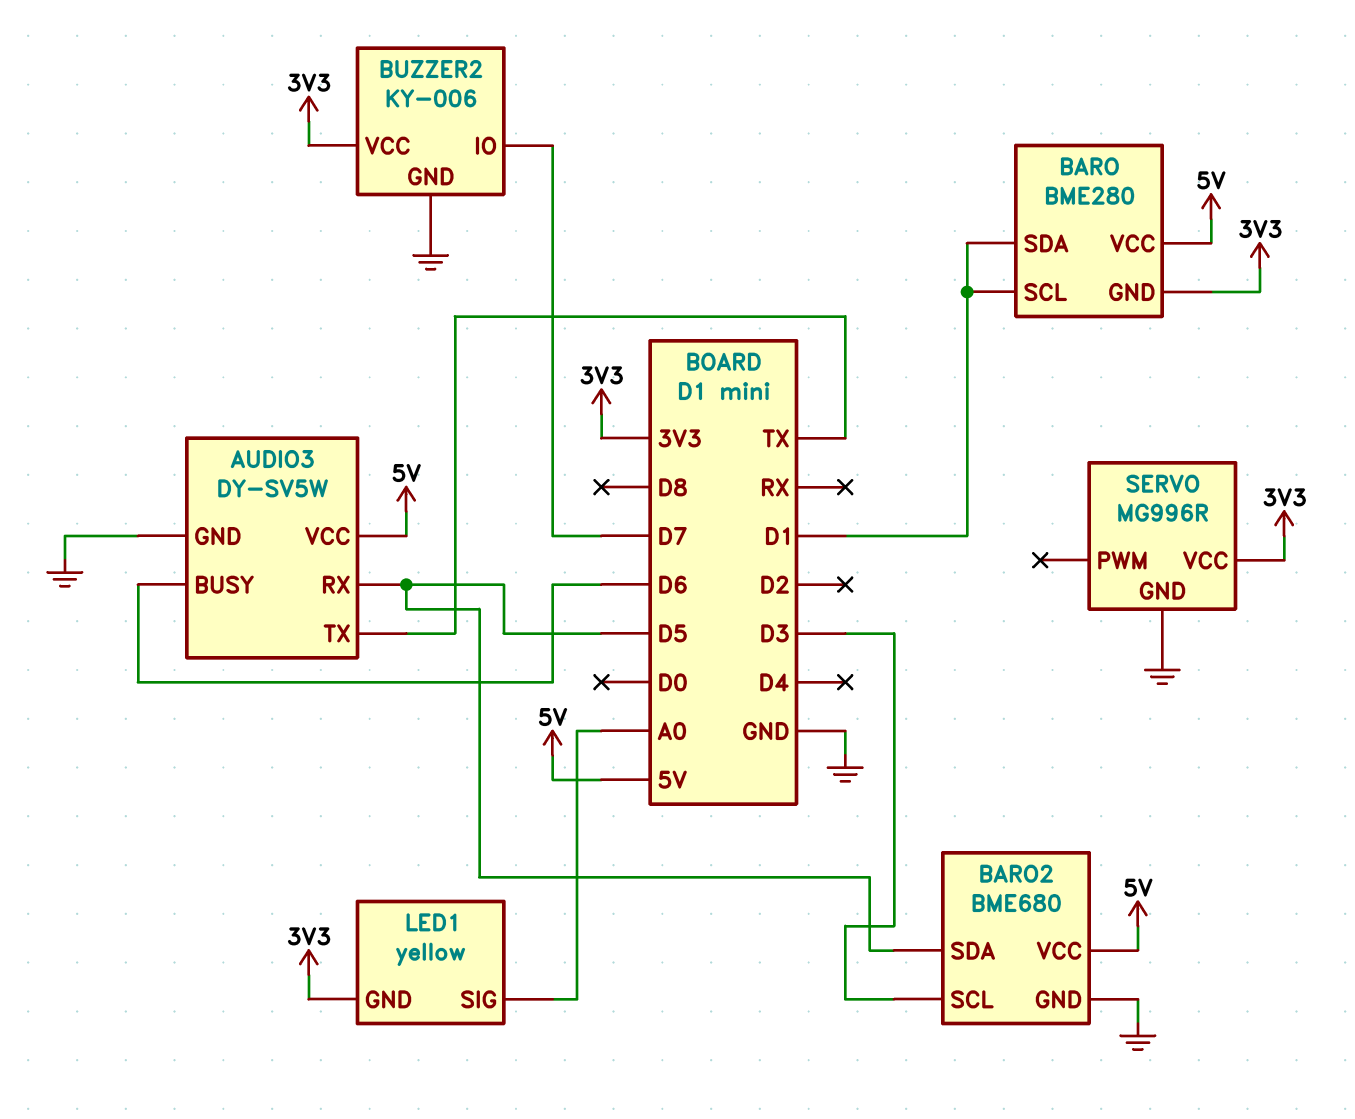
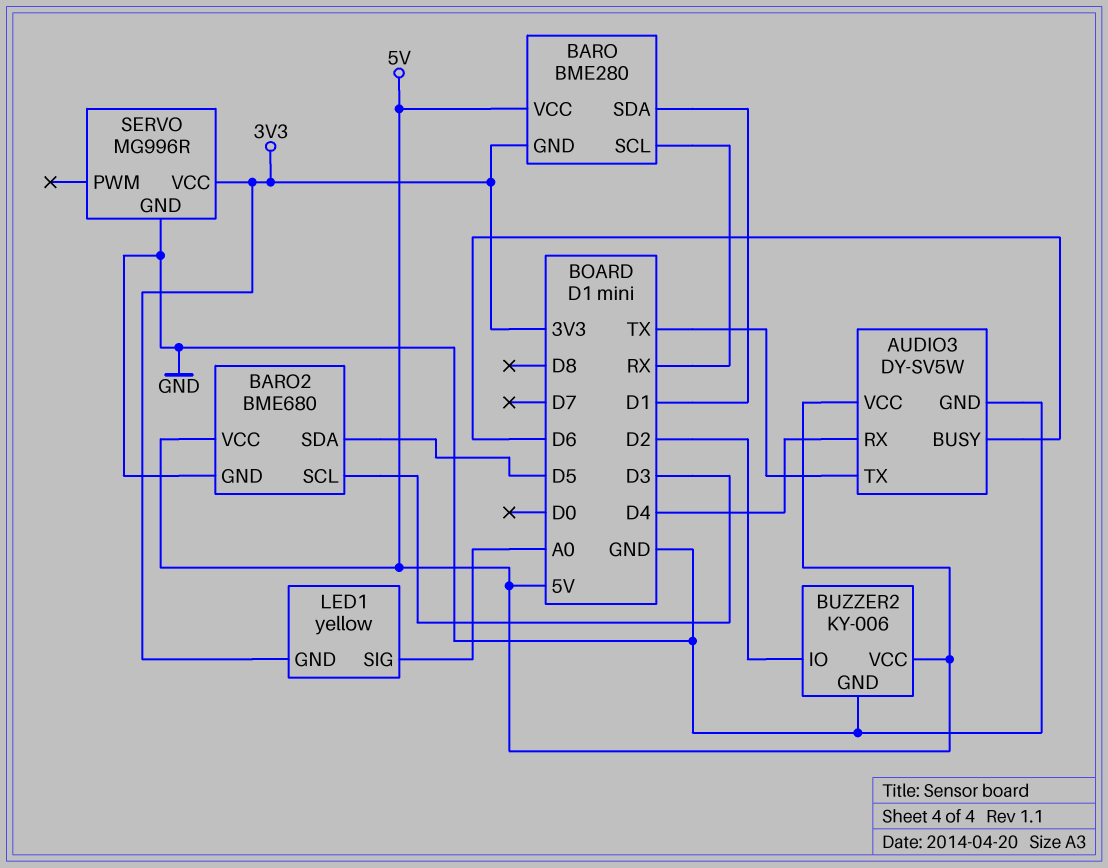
AUDIO3 pin RX: D5 -> D4
BARO pin SCL: D1 -> RX
BUZZER2 pin IO: D7 -> D2
BUZZER2 pin VCC: 3V3 -> 5V

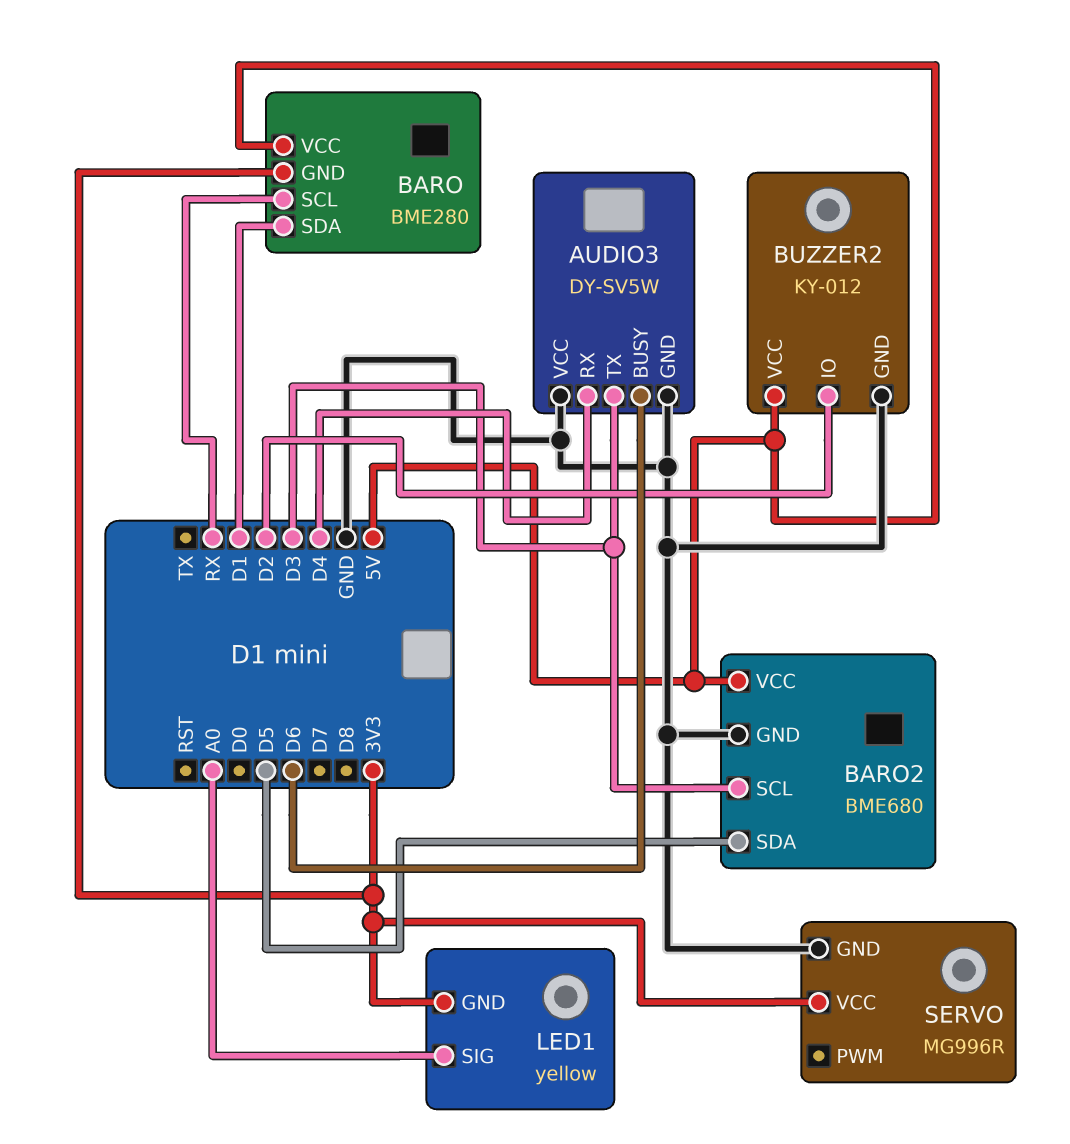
AUDIO3 pin TX: TX -> D3
AUDIO3 pin VCC: 5V -> GND
BUZZER2: KY-006 -> KY-012

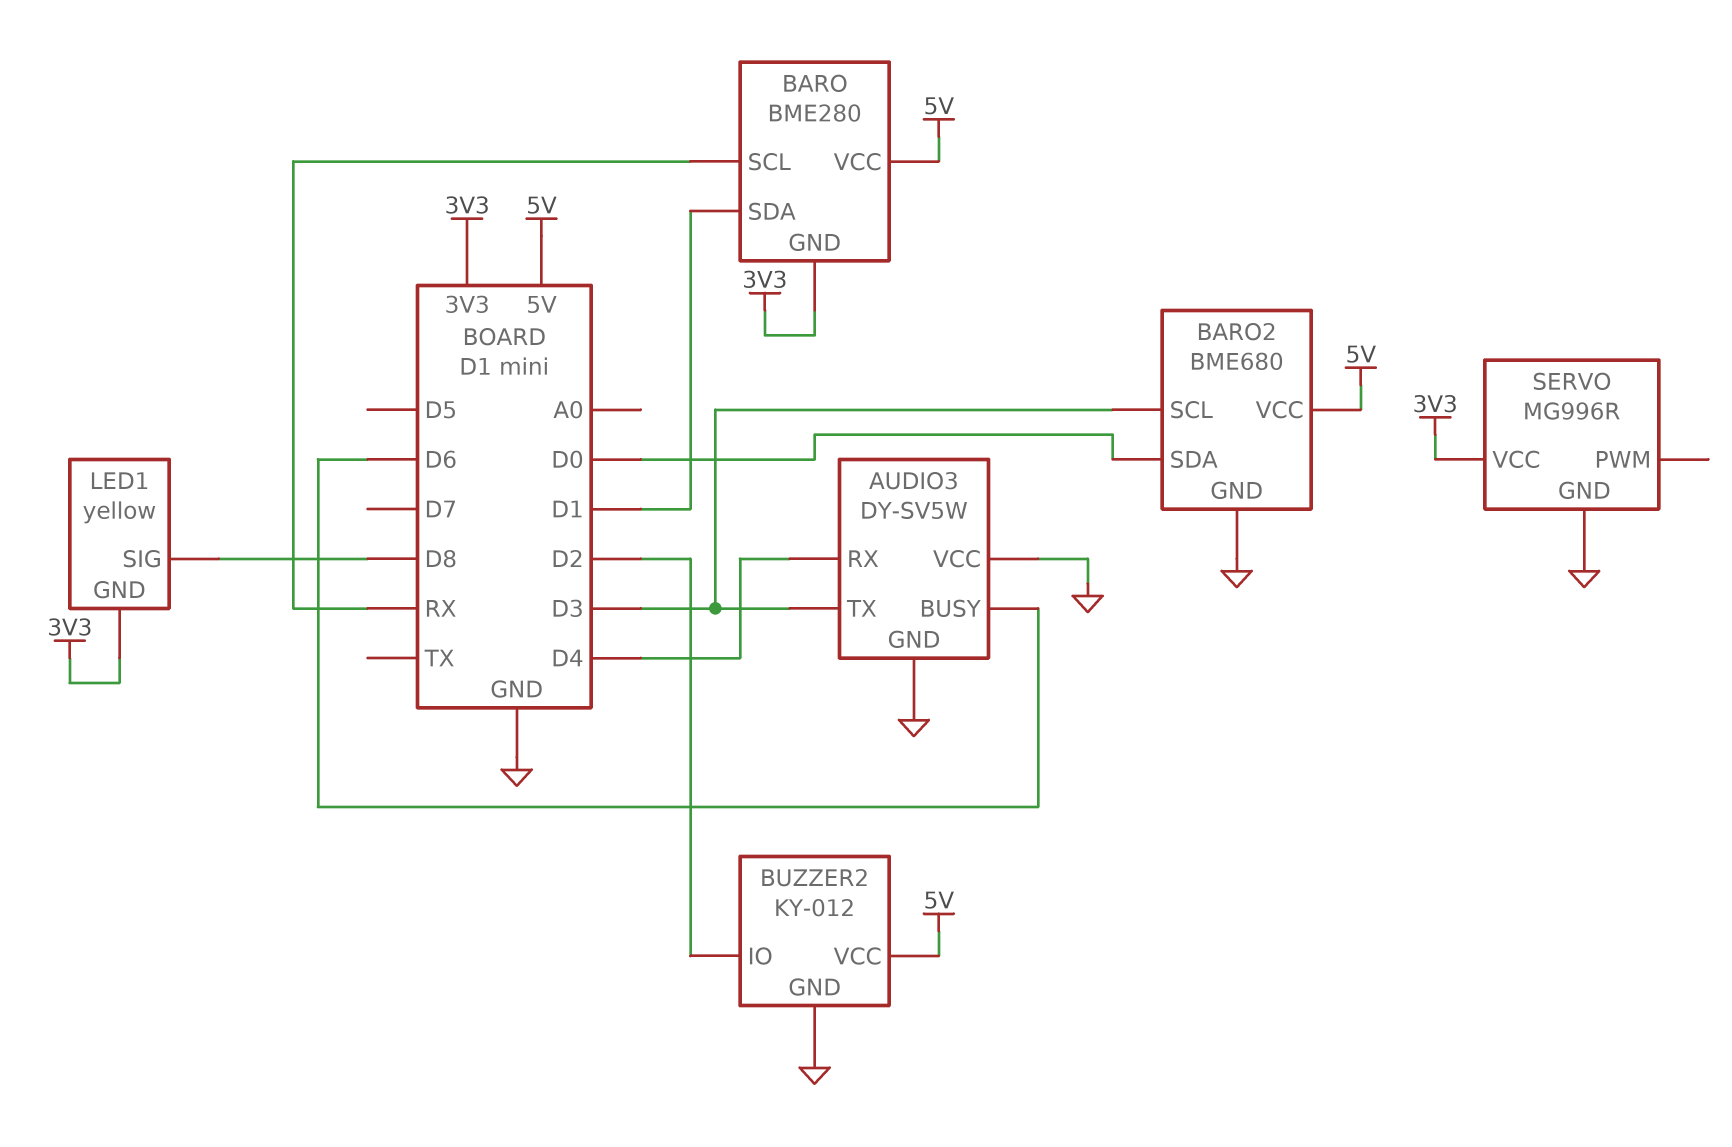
BARO2 pin SDA: D5 -> D0
LED1 pin SIG: A0 -> D8

